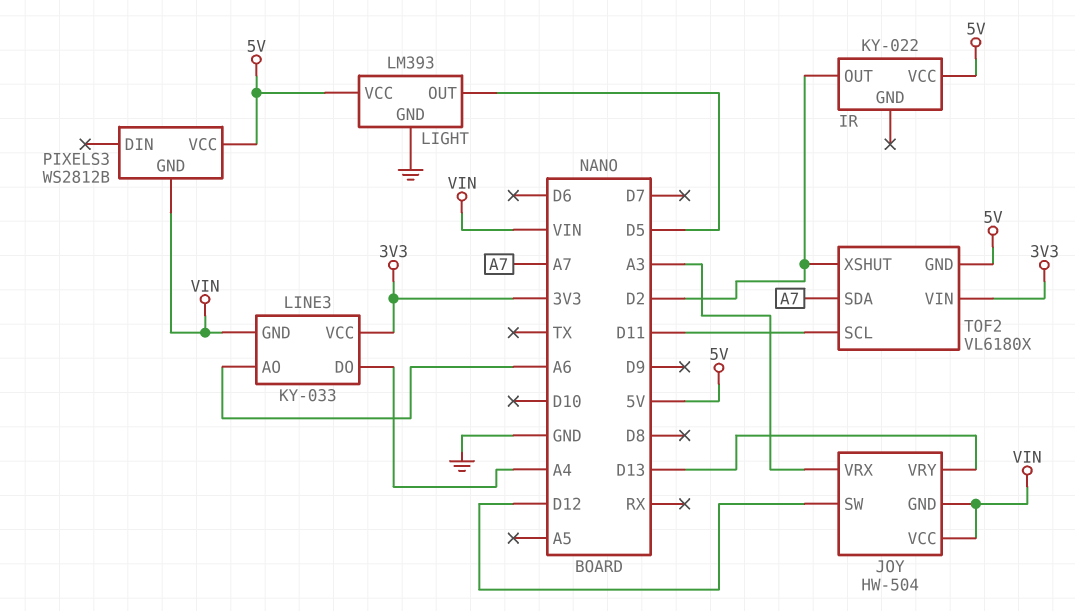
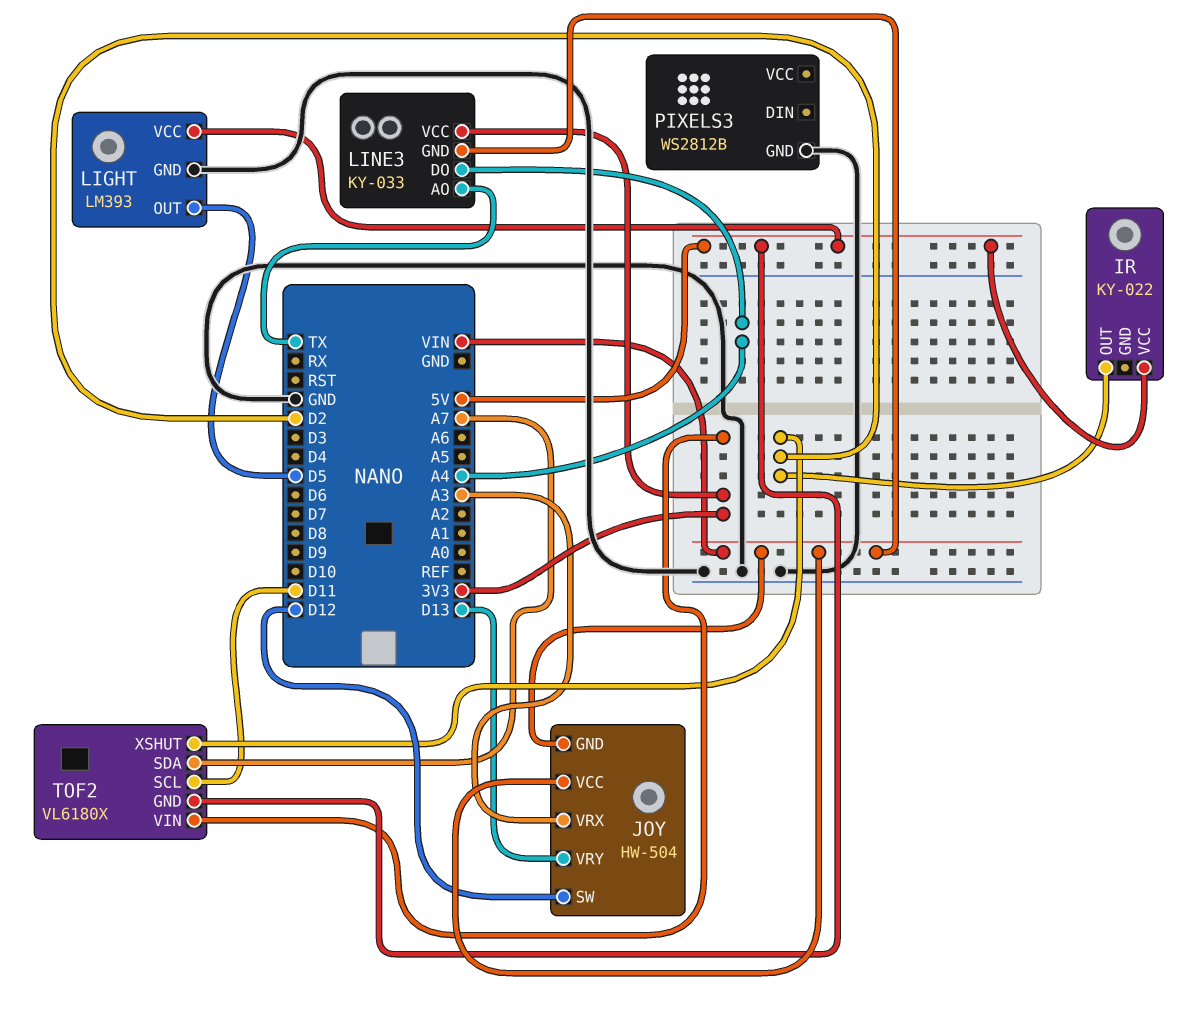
LINE3 pin AO: A6 -> TX
PIXELS3 pin GND: VIN -> GND
PIXELS3 pin VCC: 5V -> none

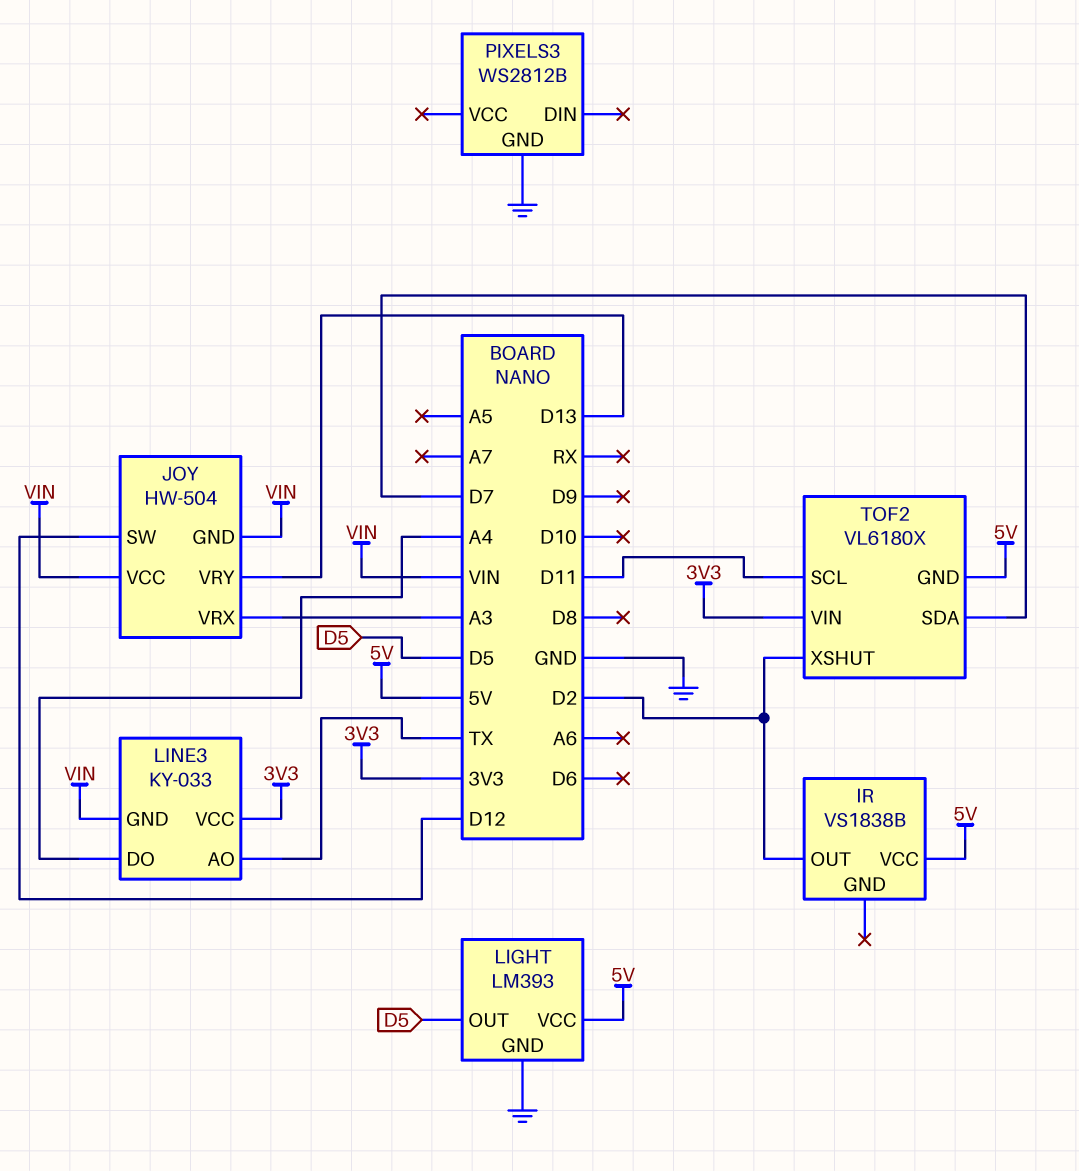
IR: KY-022 -> VS1838B
TOF2 pin SDA: A7 -> D7

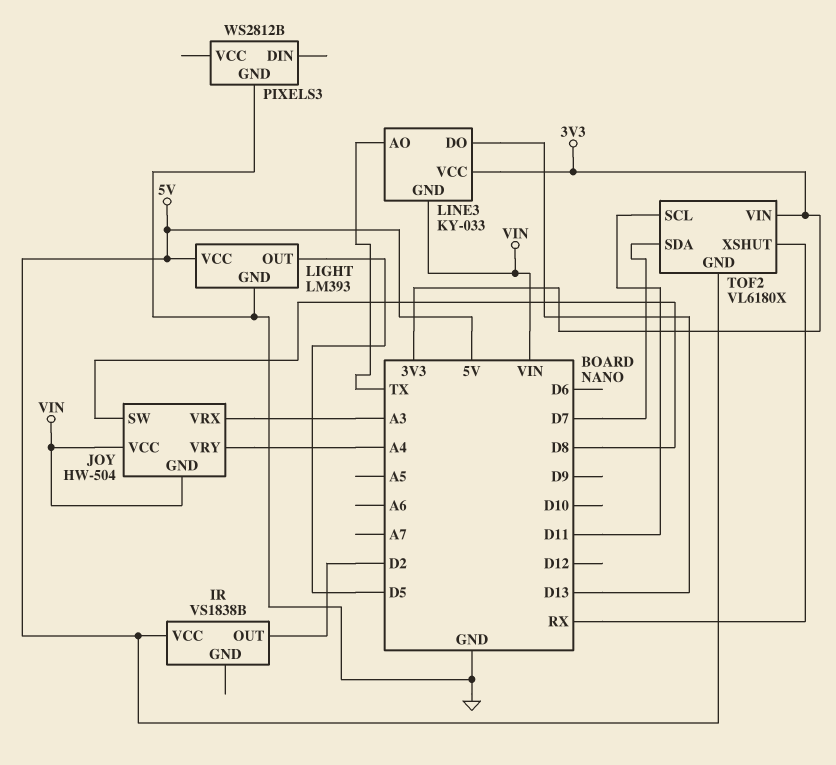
JOY pin SW: D12 -> D8
JOY pin VRY: D13 -> A4
LINE3 pin DO: A4 -> D13
TOF2 pin XSHUT: D2 -> RX

